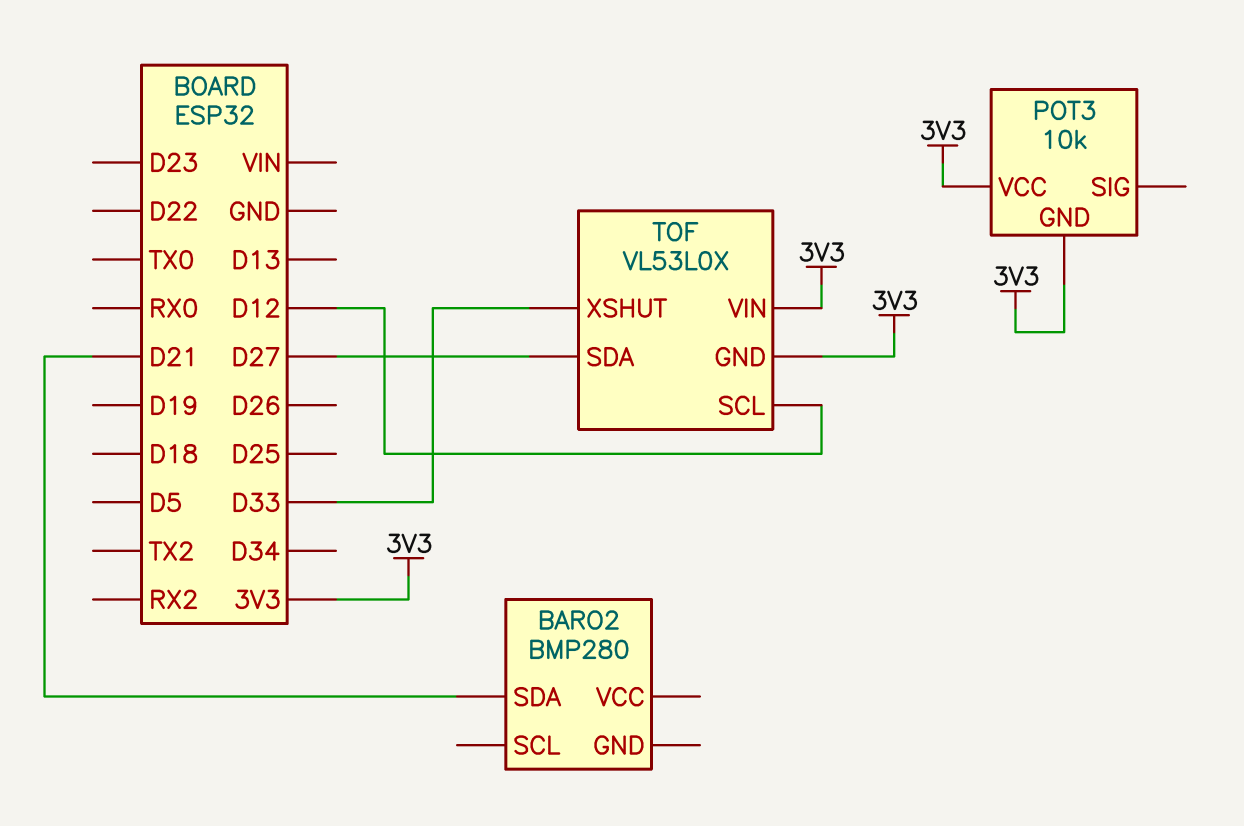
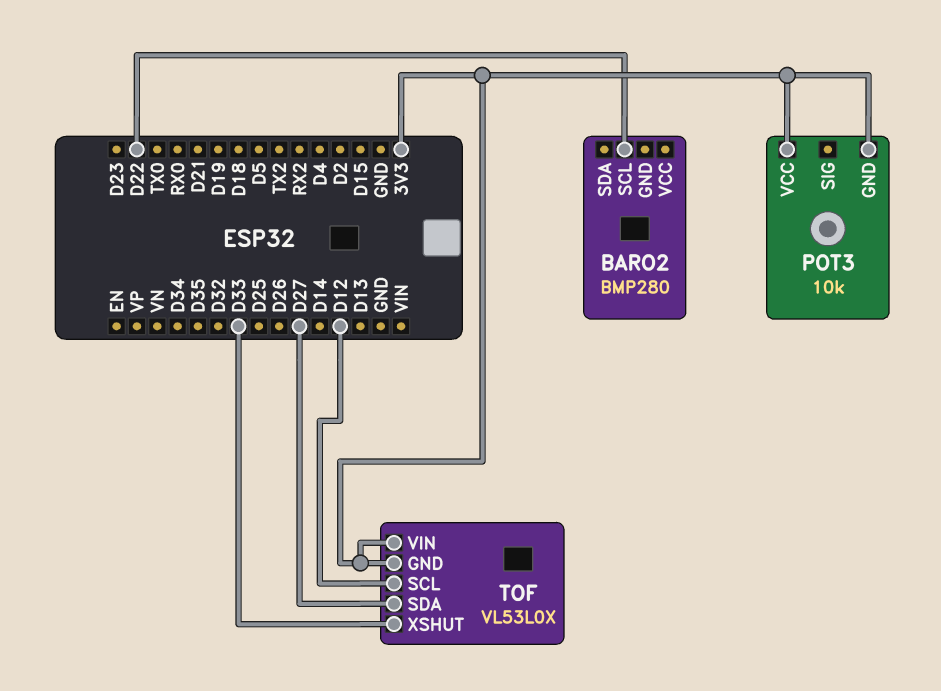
BARO2 pin SCL: none -> D22
BARO2 pin SDA: D21 -> none

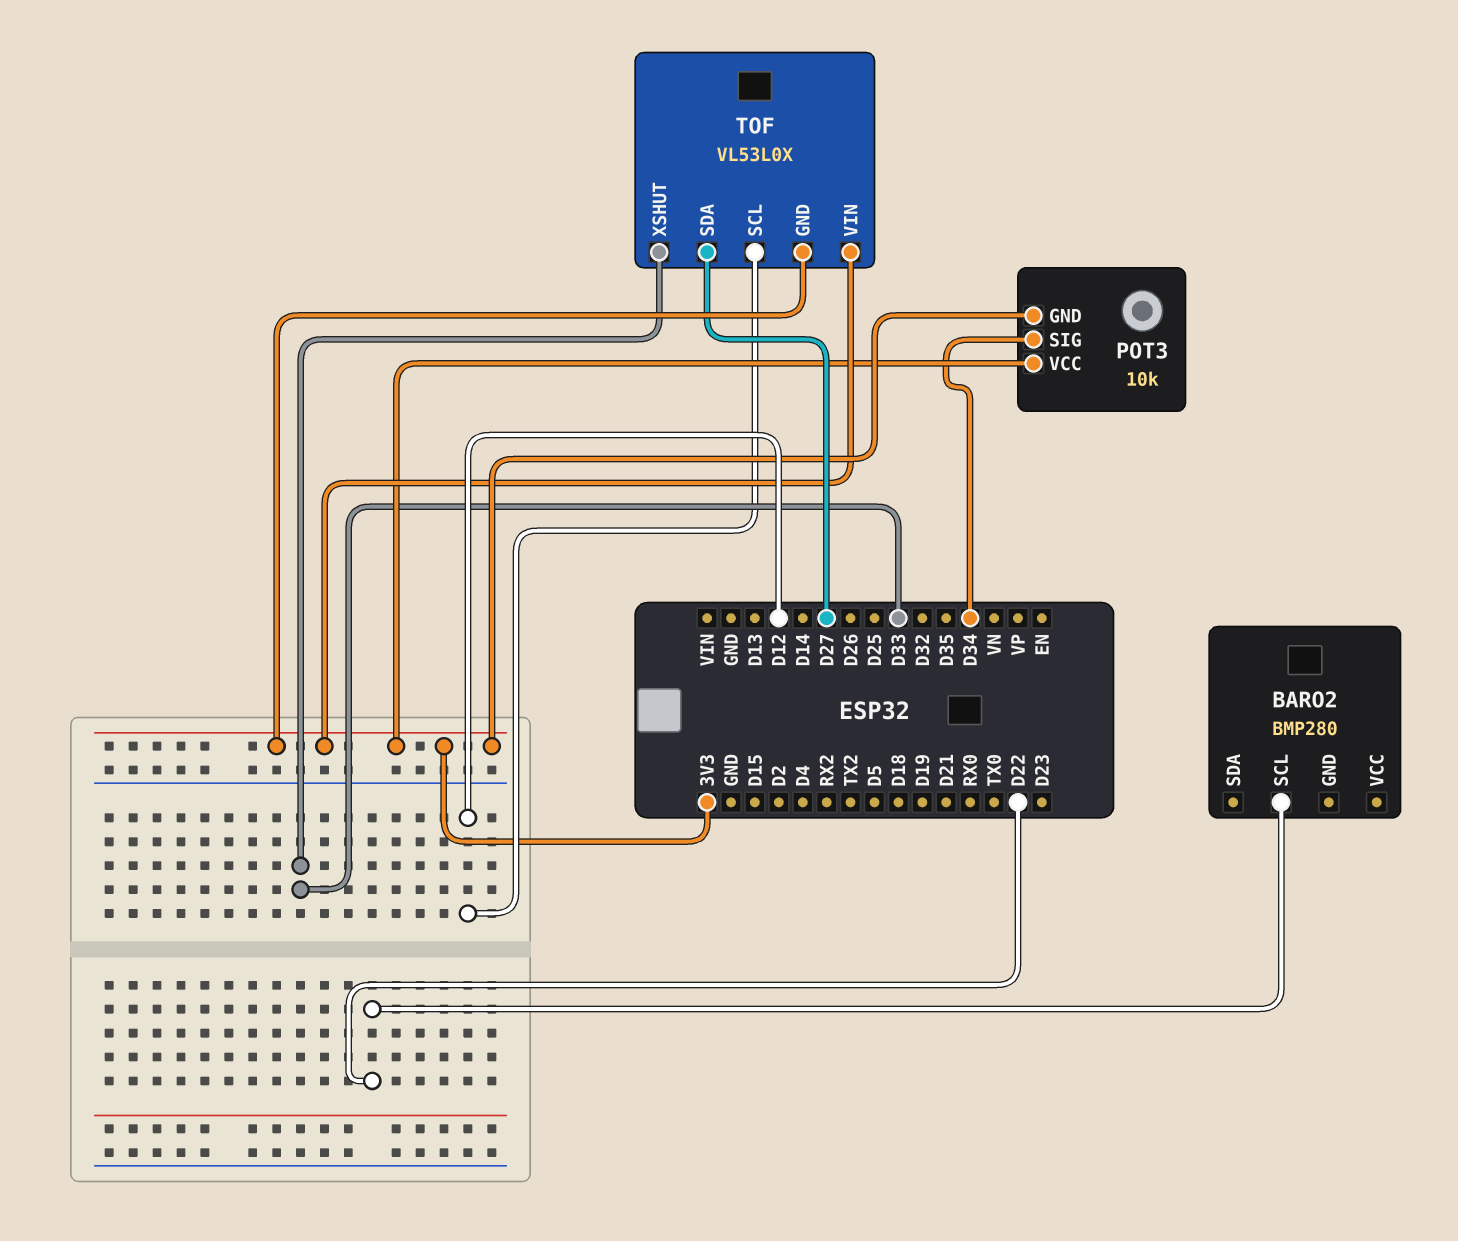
POT3 pin SIG: none -> D34

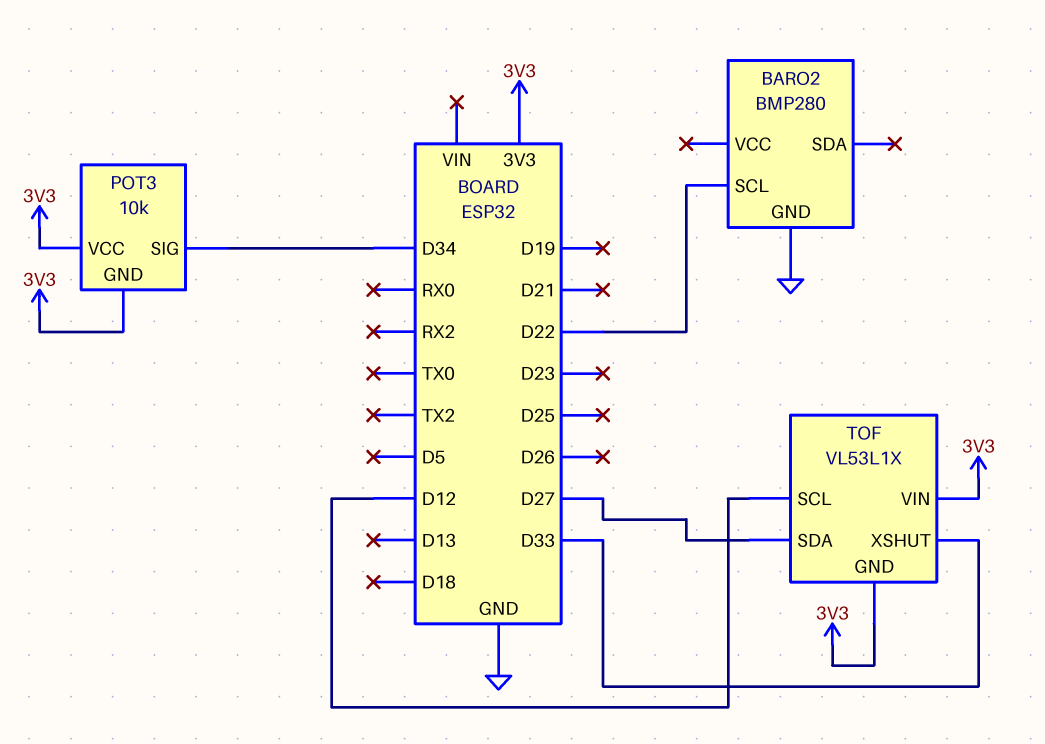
BARO2 pin GND: none -> GND
TOF: VL53L0X -> VL53L1X

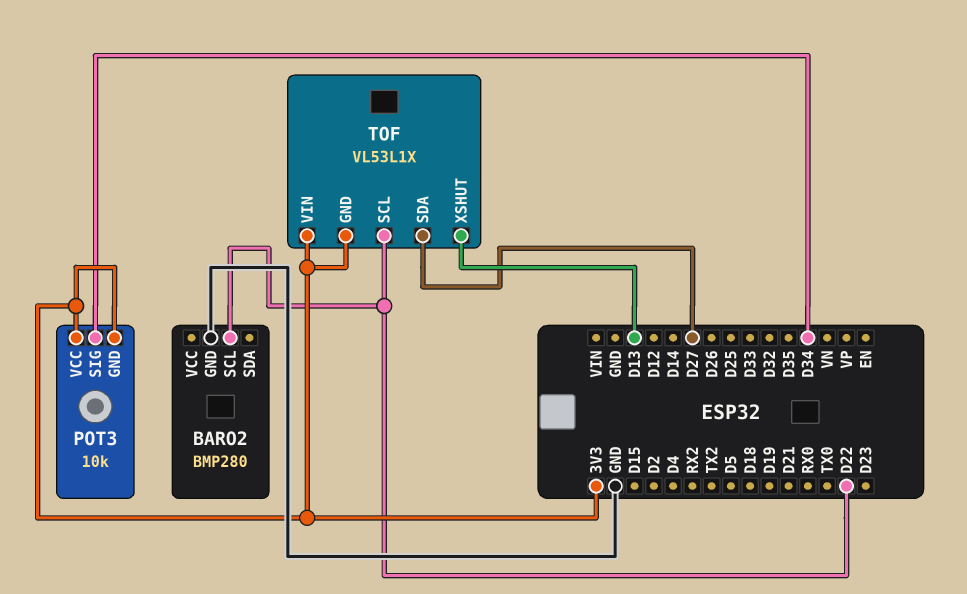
TOF pin SCL: D12 -> D22
TOF pin XSHUT: D33 -> D13

